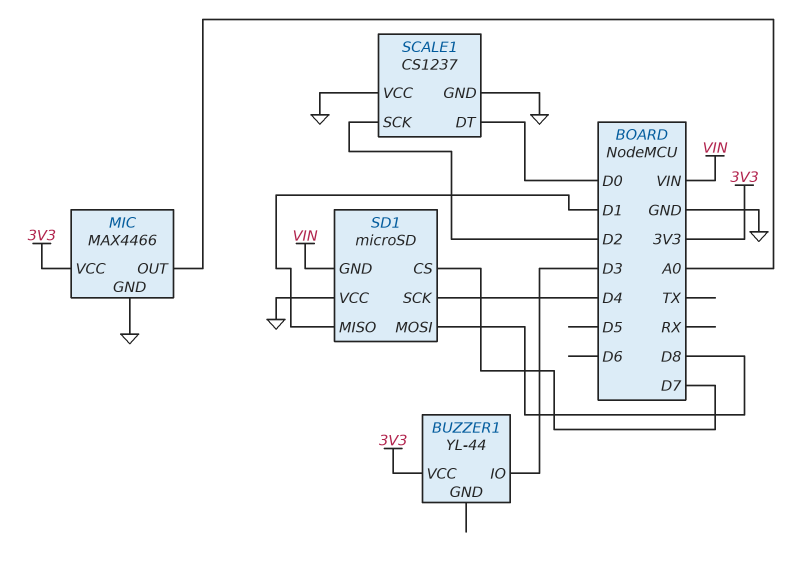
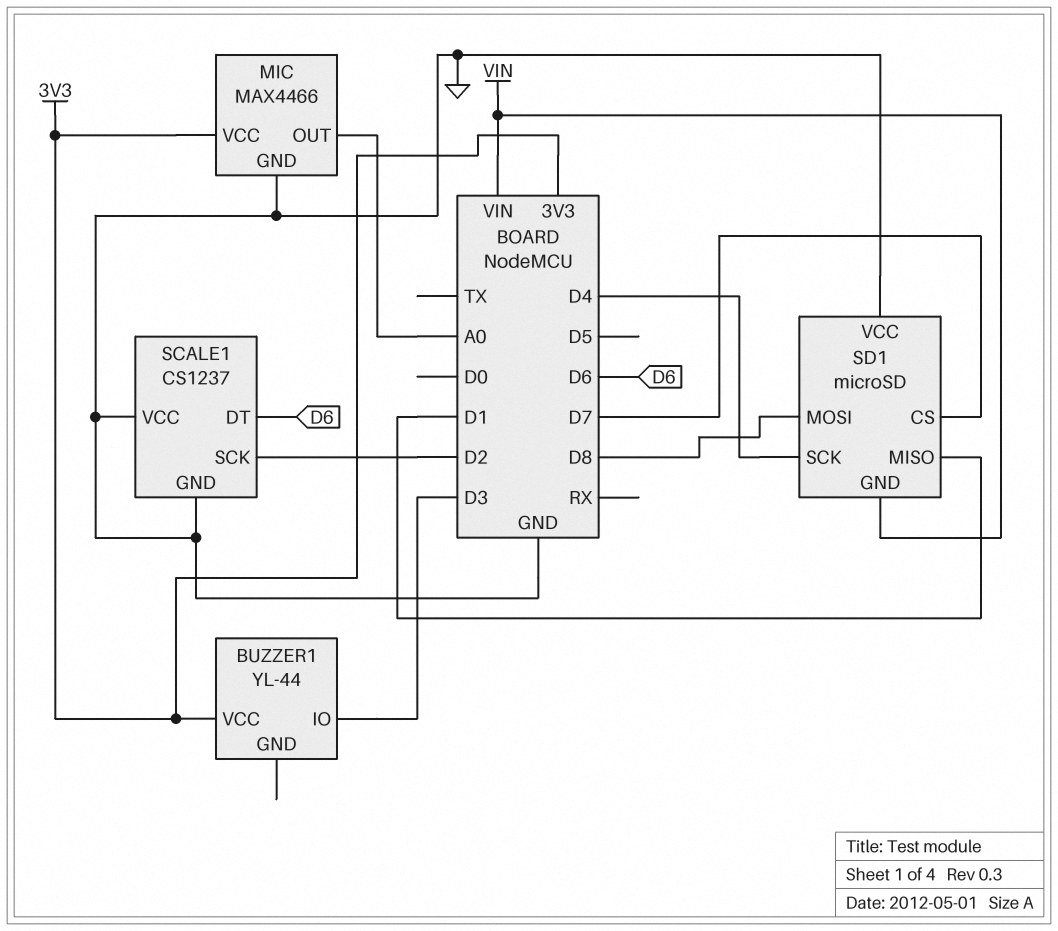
SCALE1 pin DT: D0 -> D6

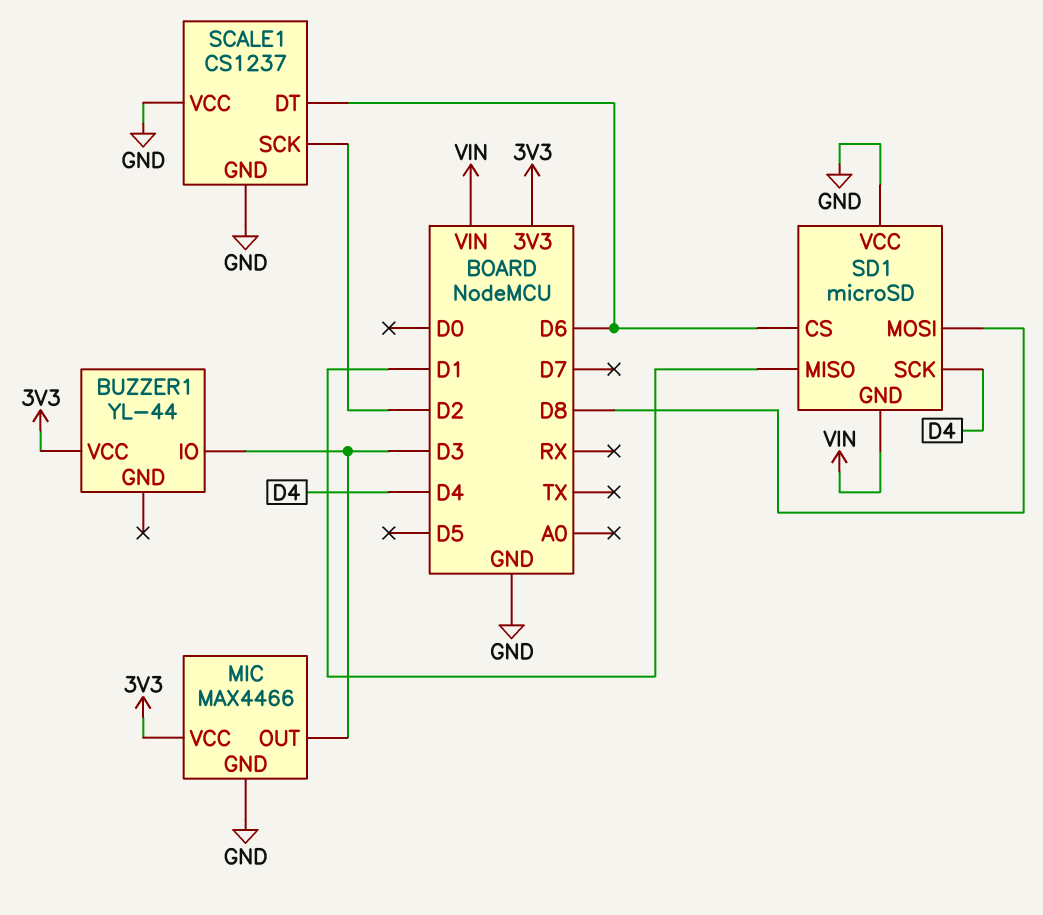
MIC pin OUT: A0 -> D3
SD1 pin CS: D7 -> D6

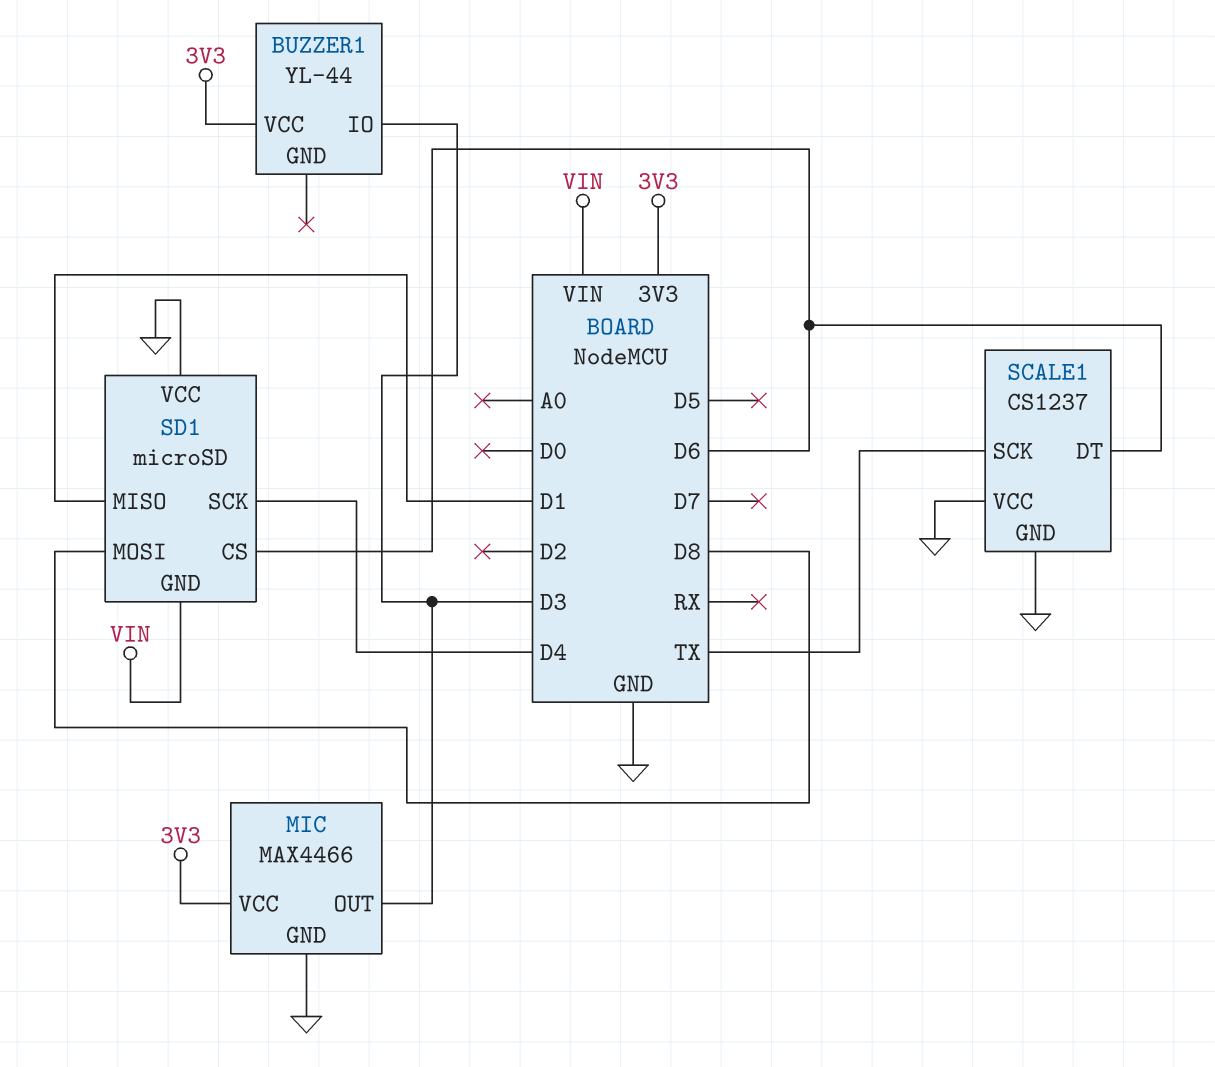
SCALE1 pin SCK: D2 -> TX

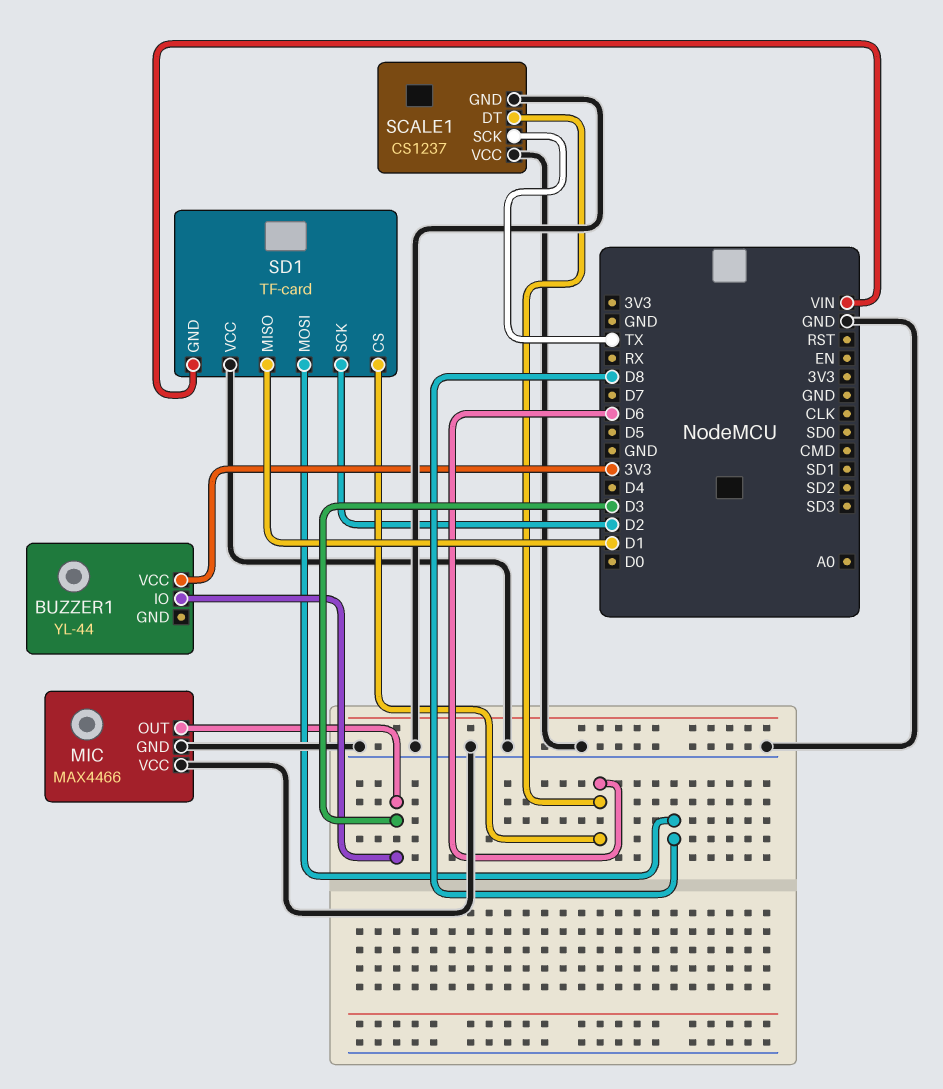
MIC pin VCC: 3V3 -> GND
SD1: microSD -> TF-card
SD1 pin SCK: D4 -> D2

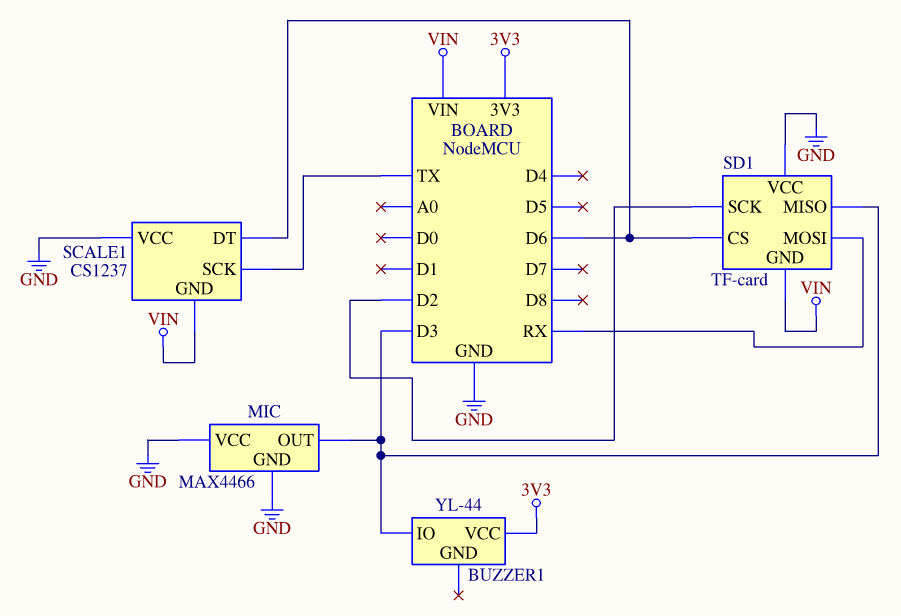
SCALE1 pin GND: GND -> VIN
SD1 pin MISO: D1 -> D3
SD1 pin MOSI: D8 -> RX

